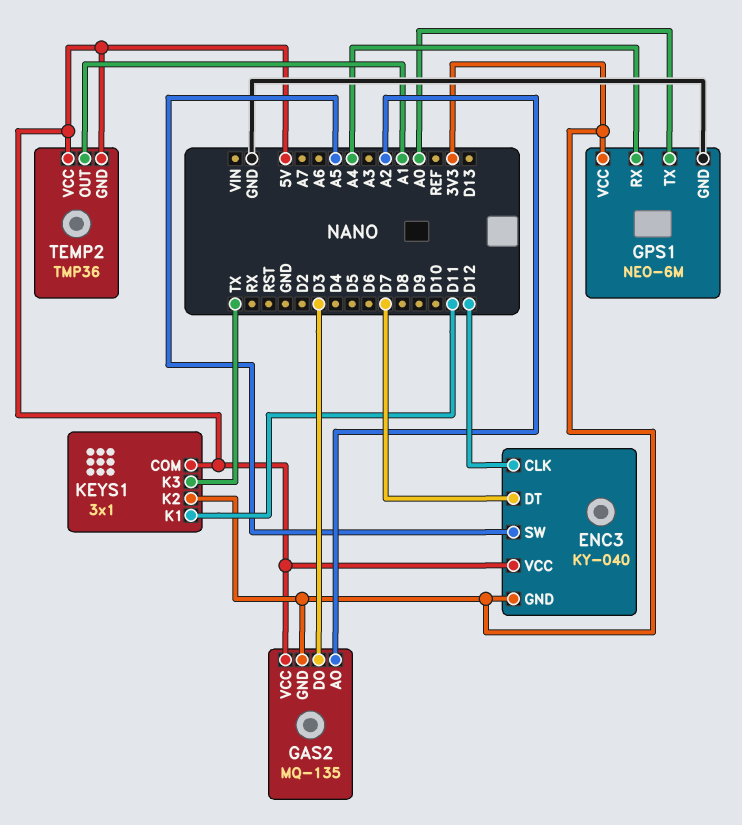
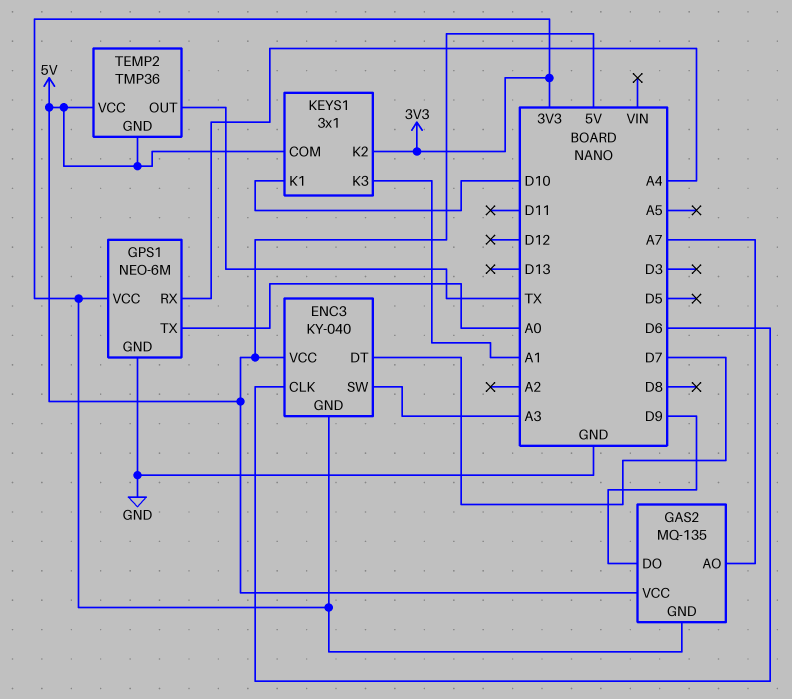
ENC3 pin CLK: D12 -> D6
ENC3 pin SW: A5 -> A3
GAS2 pin AO: A2 -> A7
GAS2 pin DO: D3 -> D9
KEYS1 pin K1: D11 -> D10
KEYS1 pin K3: TX -> A1
TEMP2 pin OUT: A1 -> TX

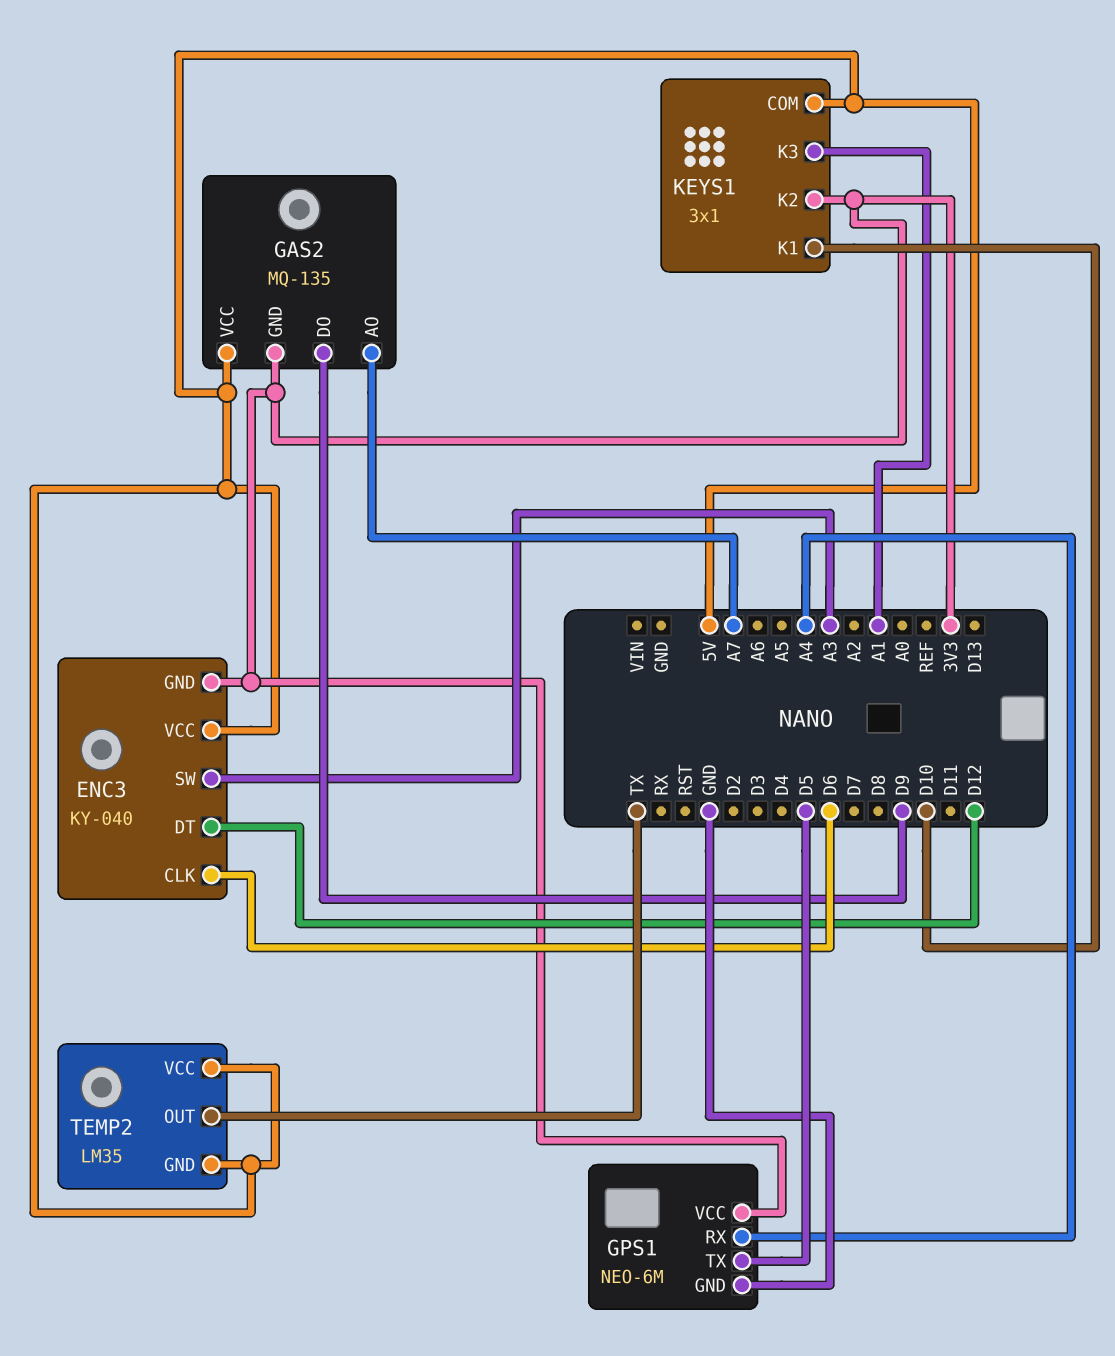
ENC3 pin DT: D7 -> D12
GPS1 pin TX: A0 -> D5
TEMP2: TMP36 -> LM35

